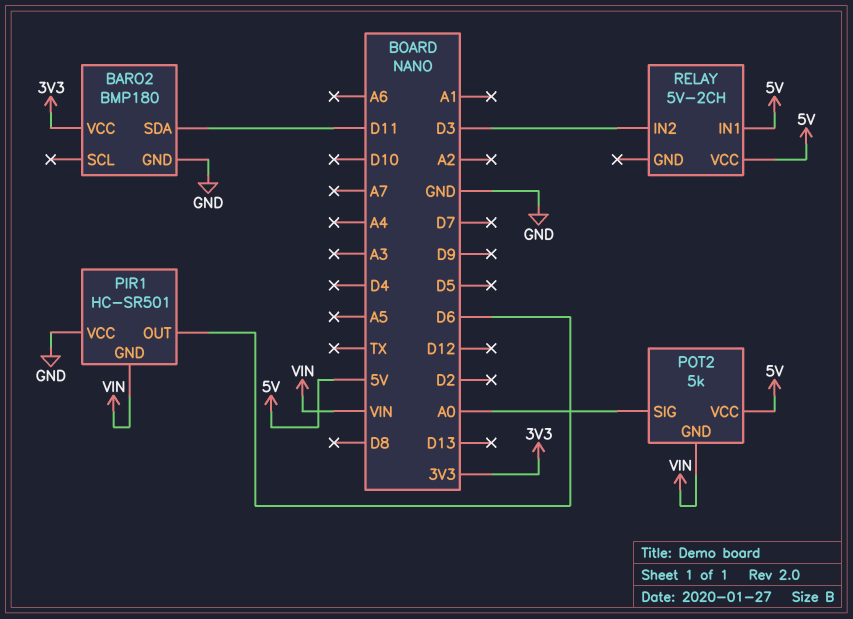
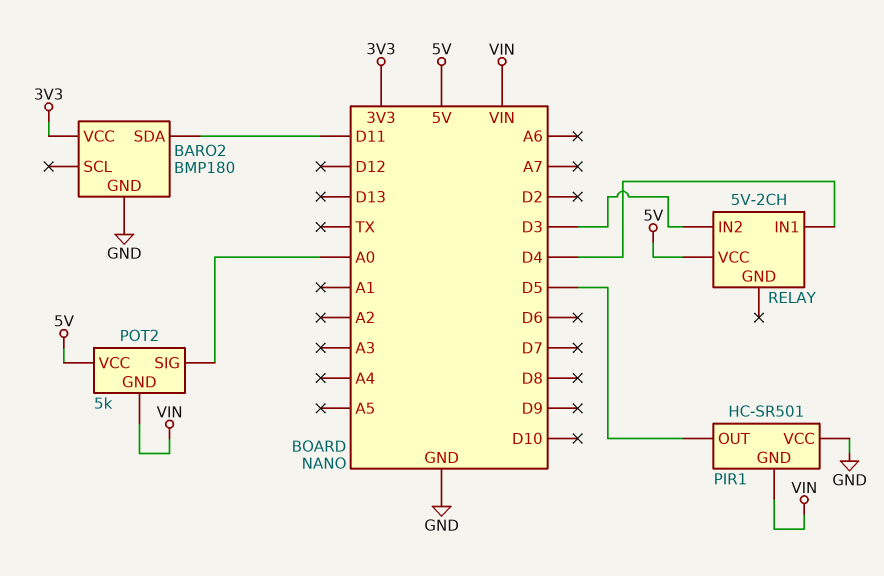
PIR1 pin OUT: D6 -> D5
RELAY pin IN1: 5V -> D4

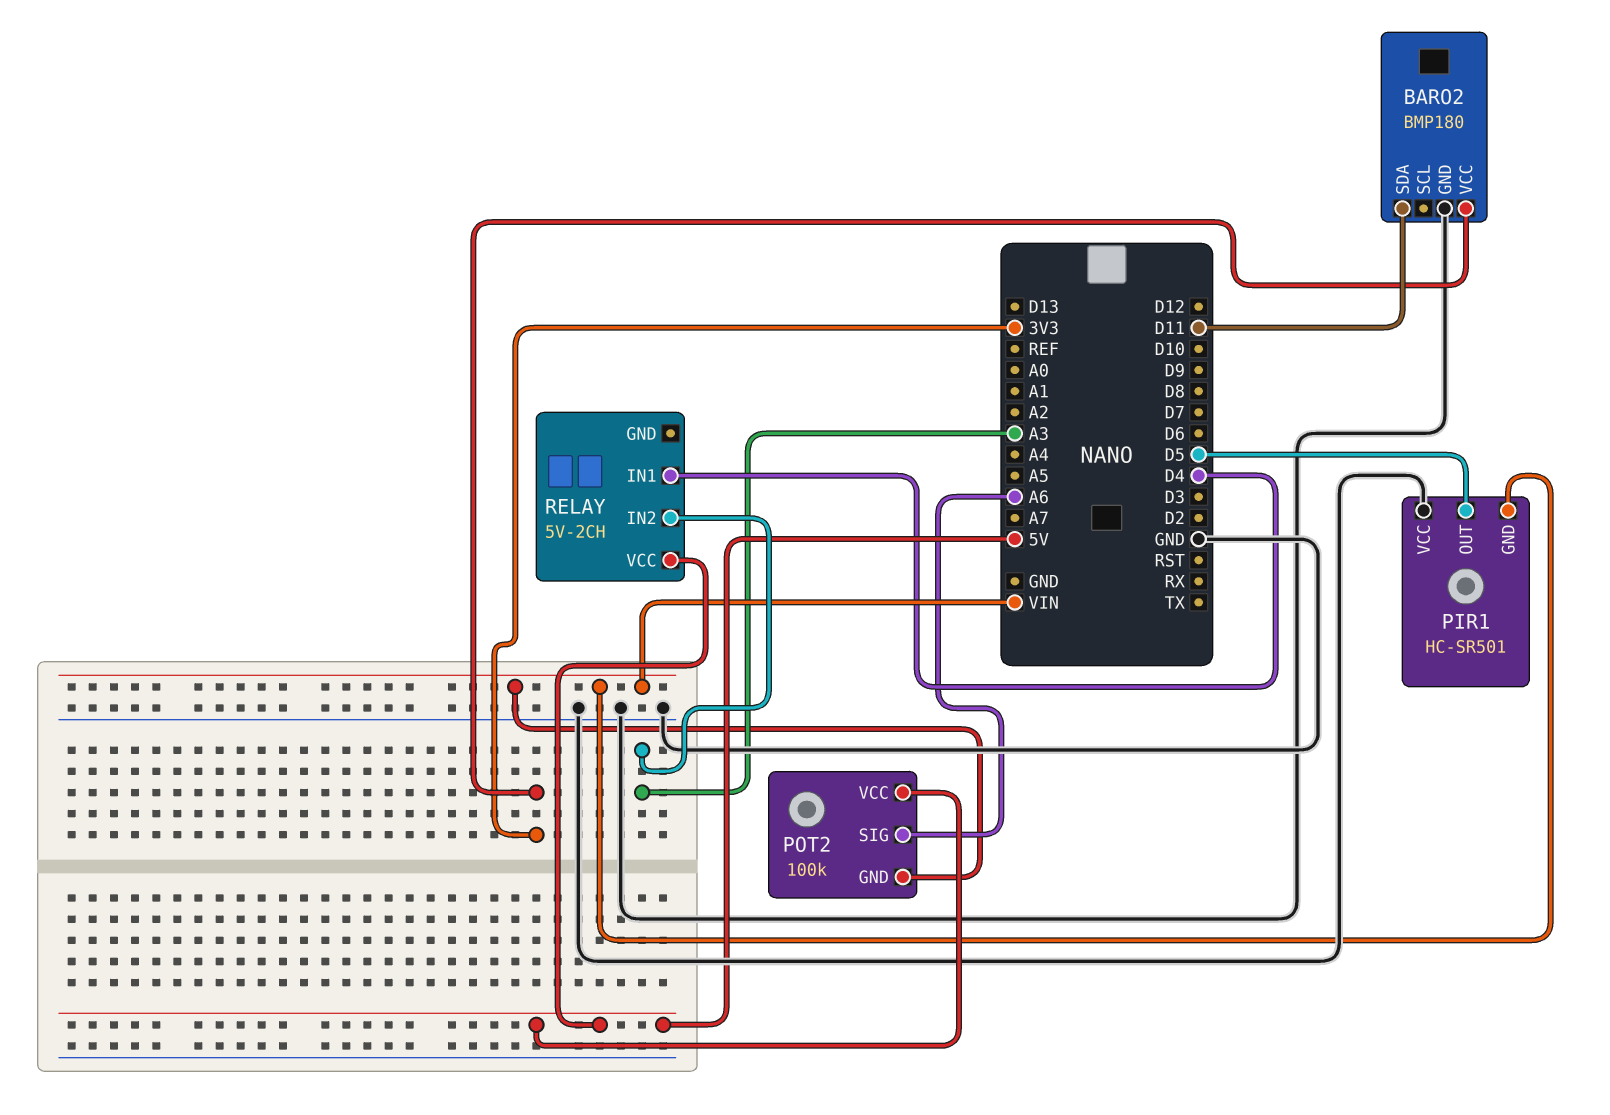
POT2: 5k -> 100k
POT2 pin SIG: A0 -> A6
RELAY pin IN2: D3 -> A3

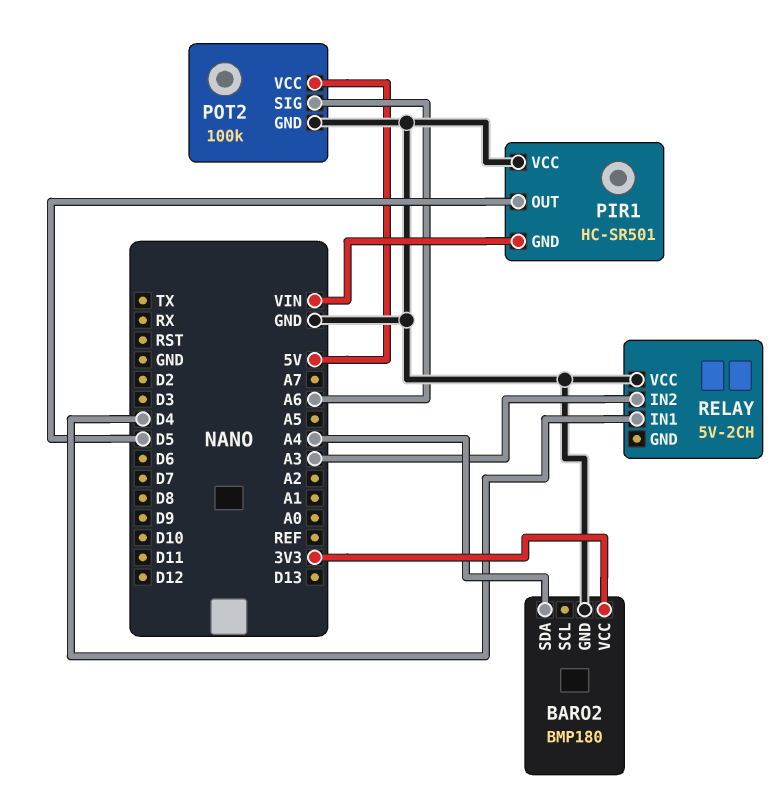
BARO2 pin SDA: D11 -> A4
POT2 pin GND: VIN -> GND
RELAY pin VCC: 5V -> GND

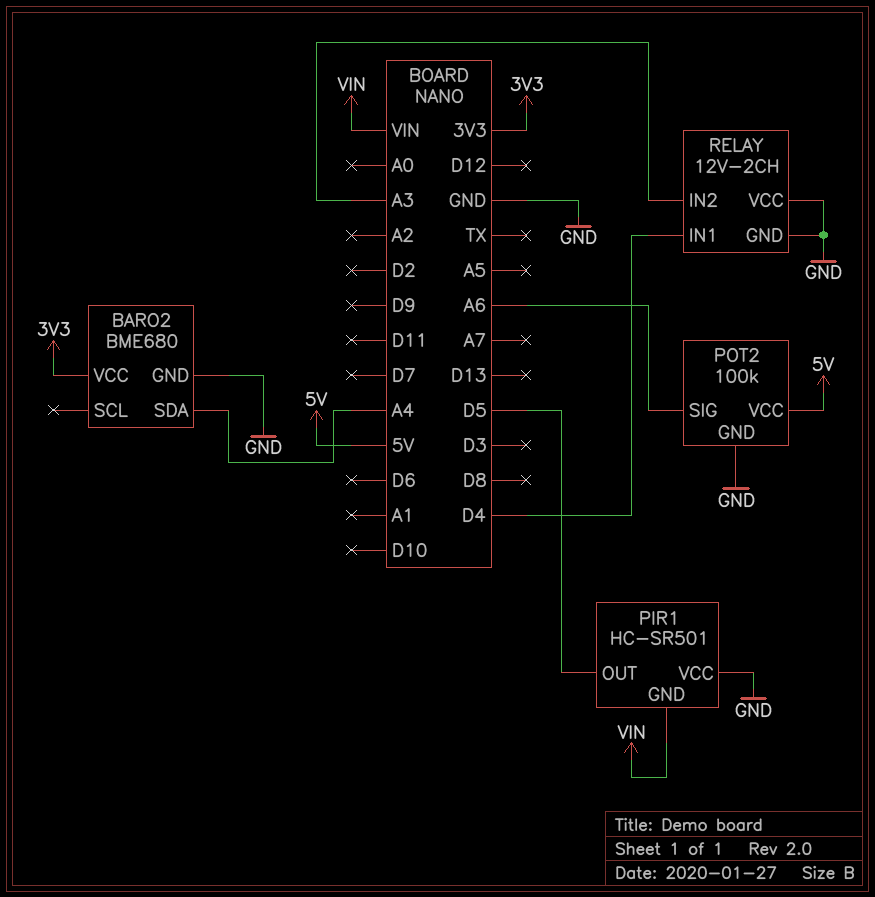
BARO2: BMP180 -> BME680
RELAY: 5V-2CH -> 12V-2CH
RELAY pin GND: none -> GND

